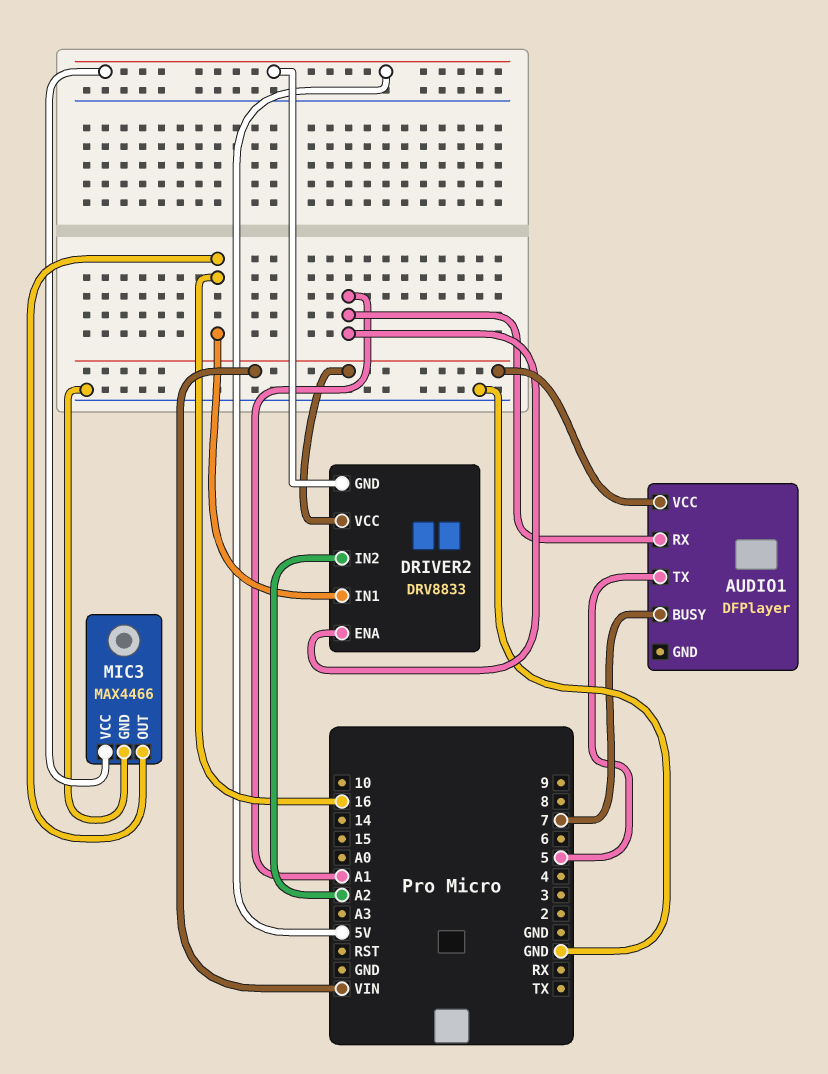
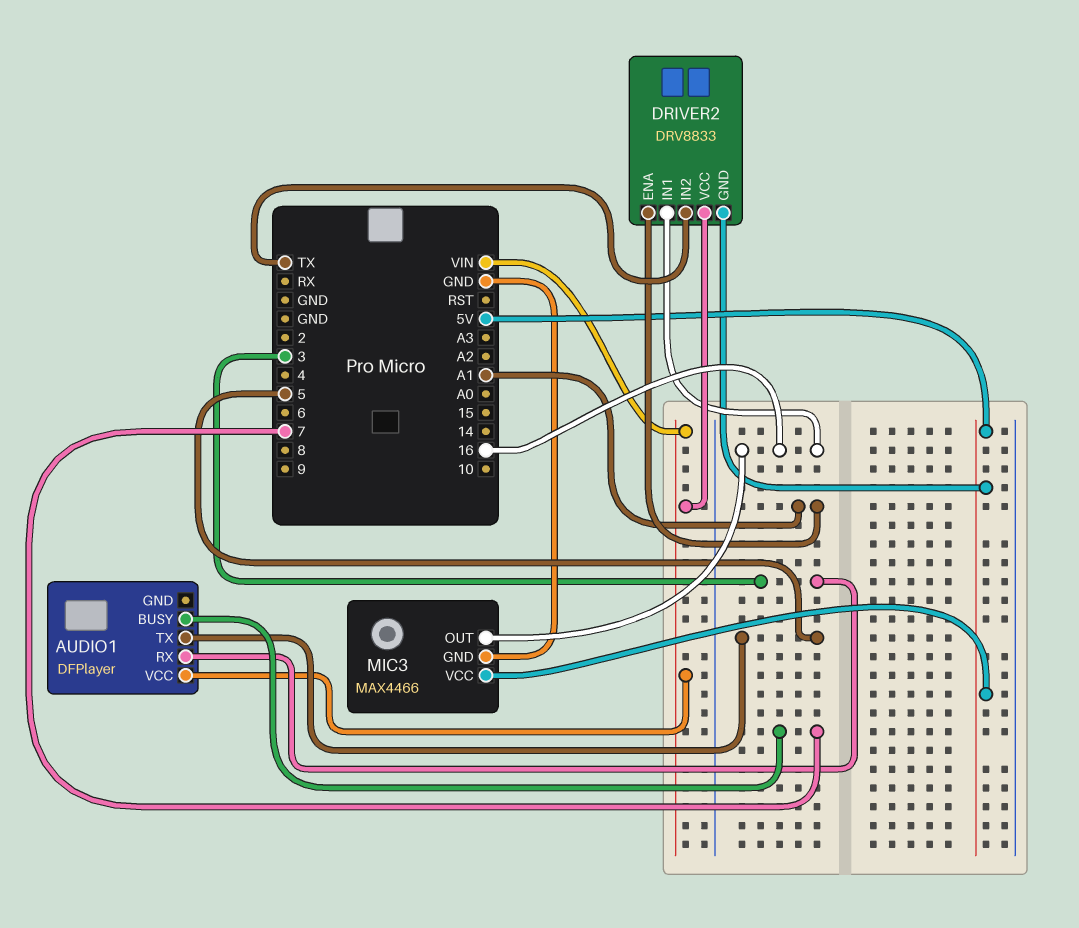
AUDIO1 pin RX: A1 -> 3
DRIVER2 pin IN2: A2 -> TX

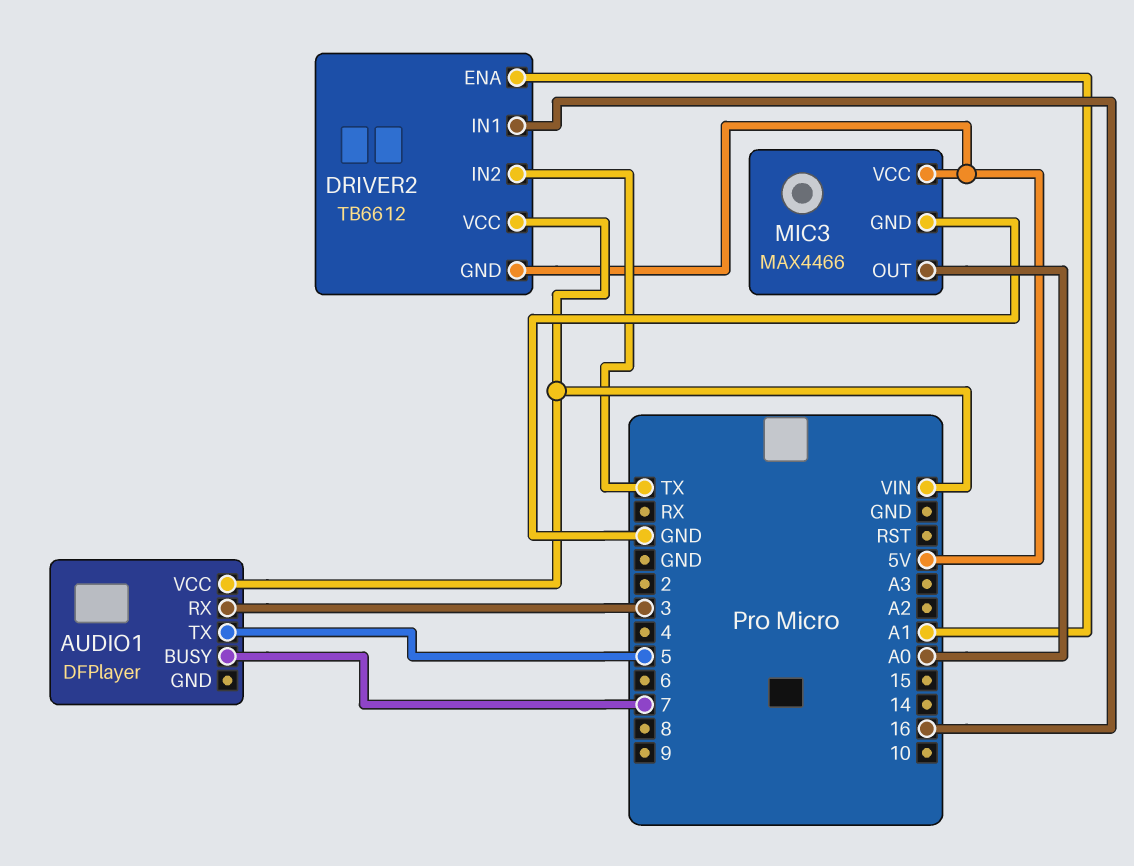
DRIVER2: DRV8833 -> TB6612
MIC3 pin OUT: 16 -> A0

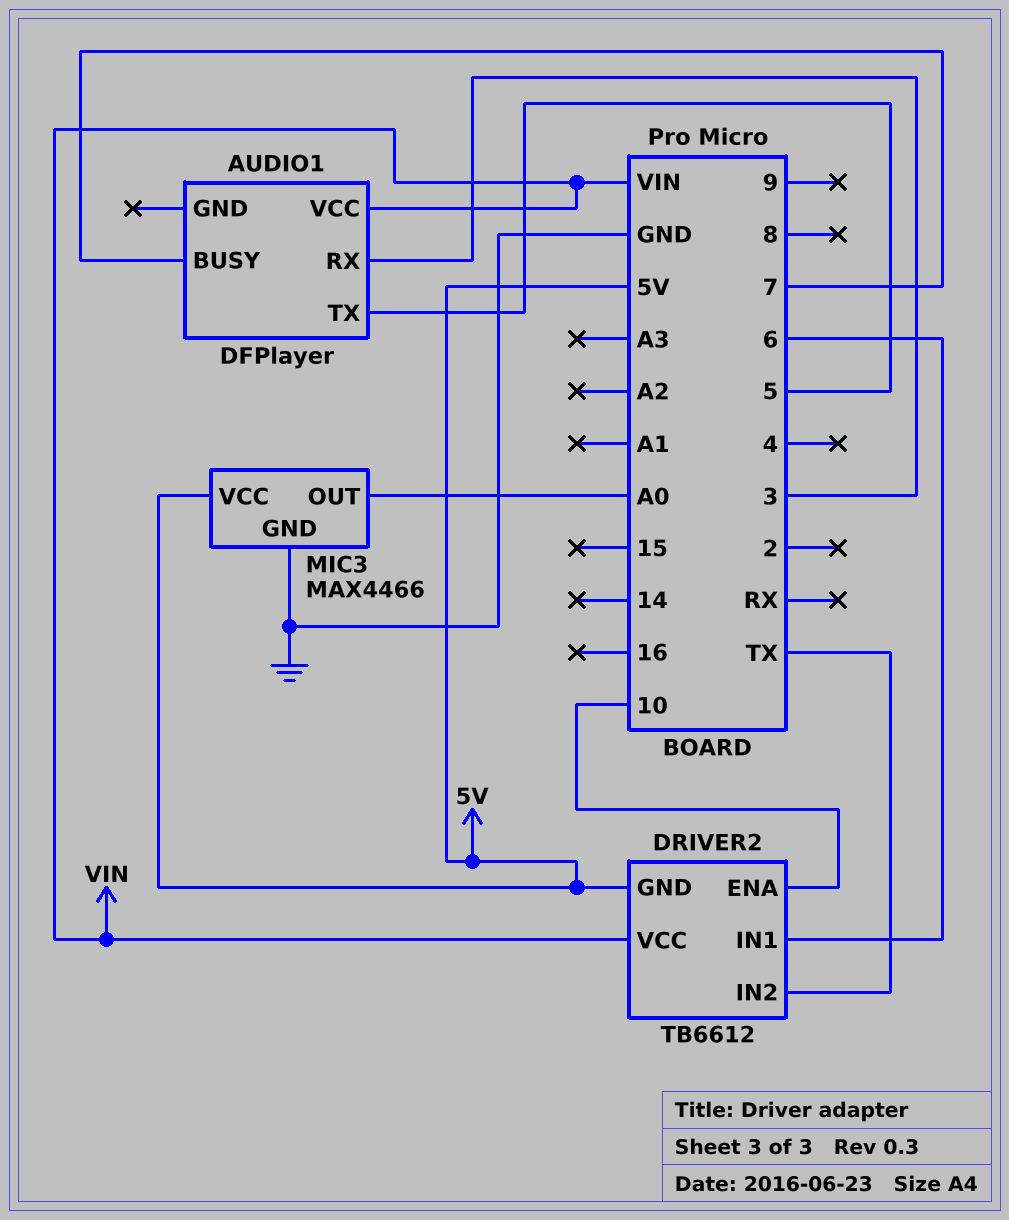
DRIVER2 pin ENA: A1 -> 10
DRIVER2 pin IN1: 16 -> 6

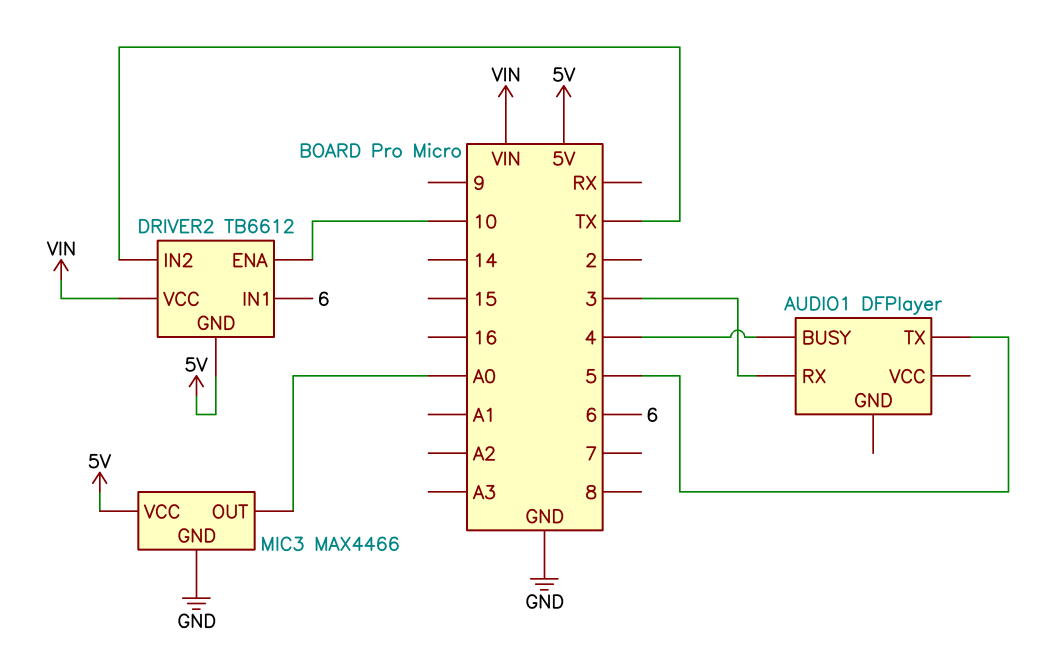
AUDIO1 pin BUSY: 7 -> 4
AUDIO1 pin VCC: VIN -> none

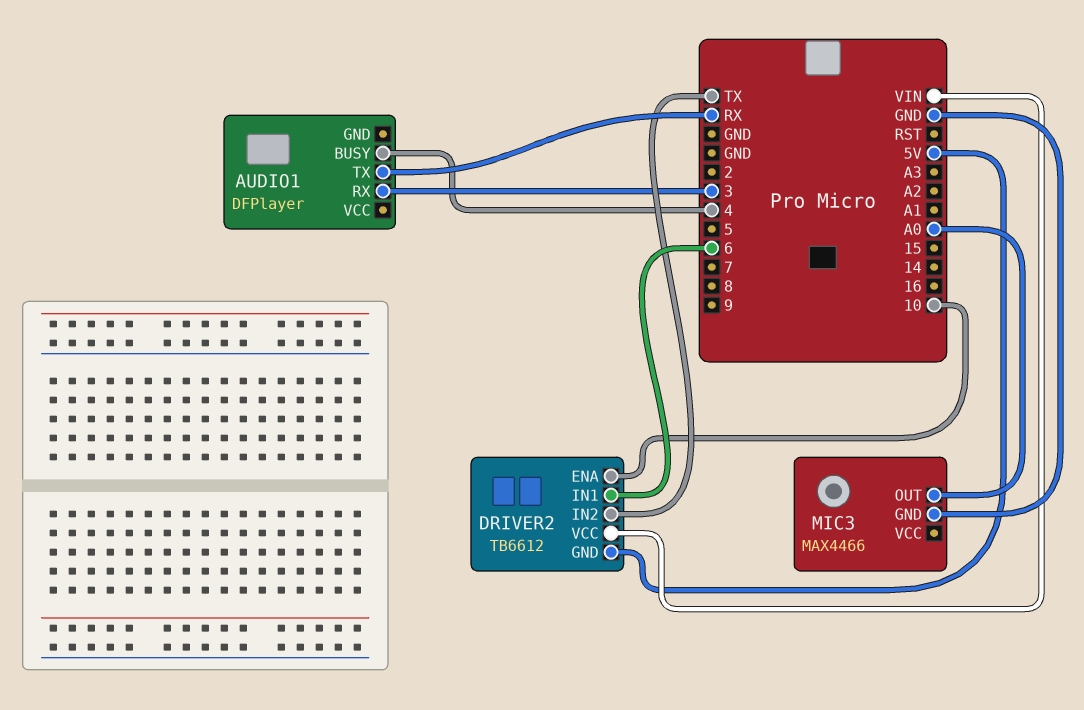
AUDIO1 pin TX: 5 -> RX
MIC3 pin VCC: 5V -> none

